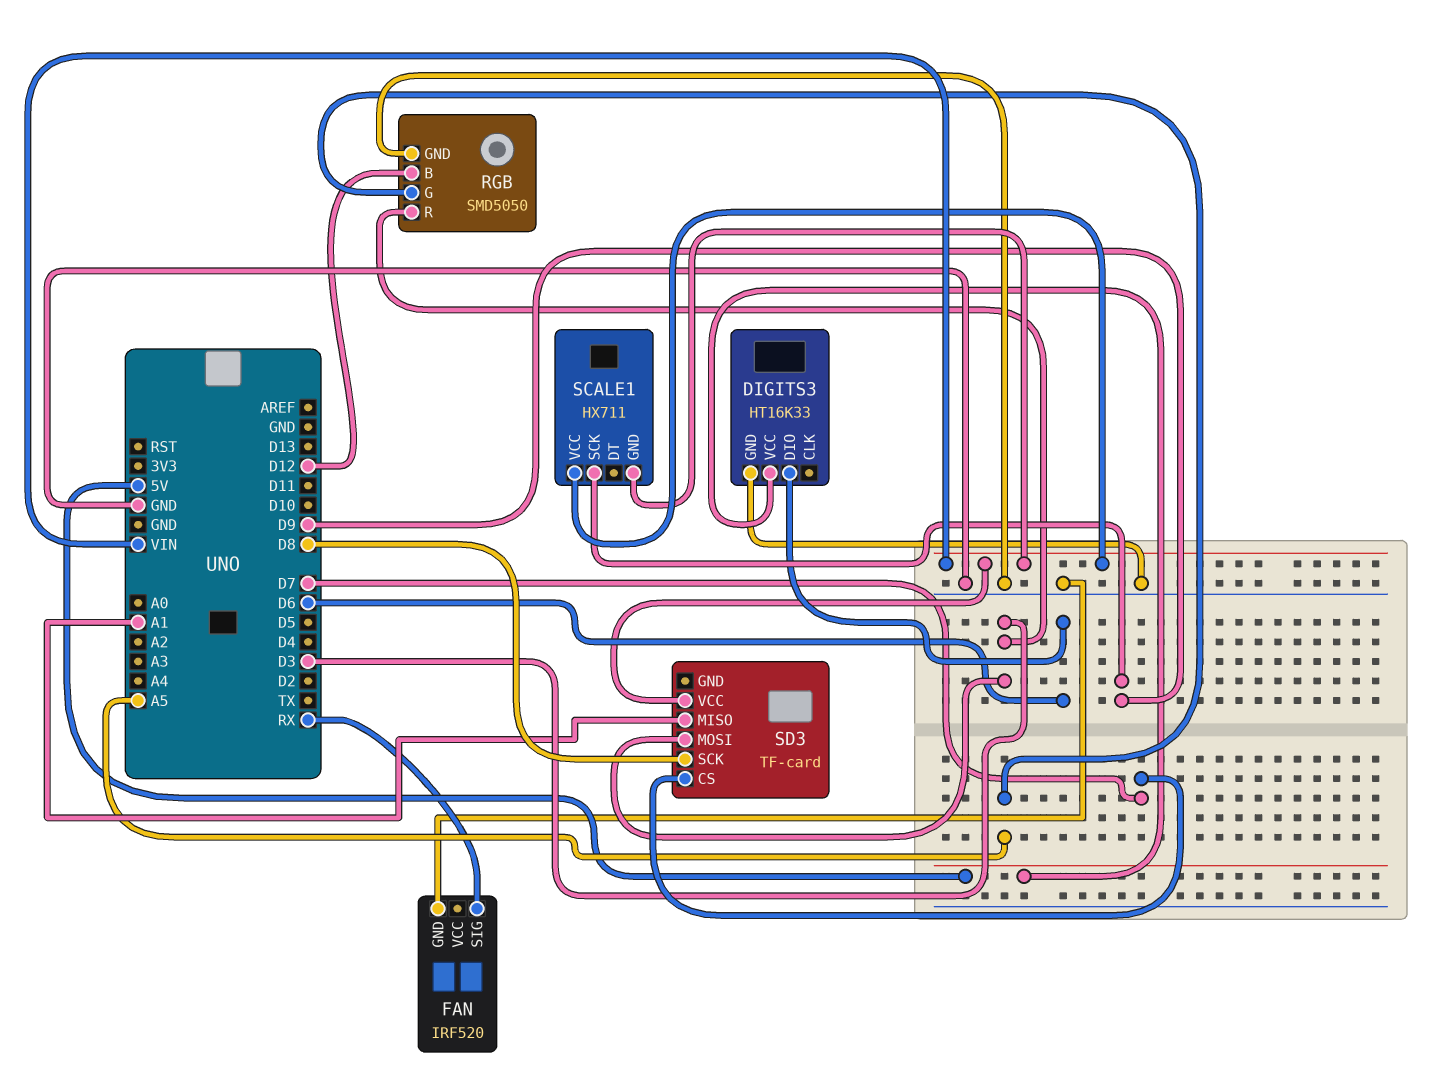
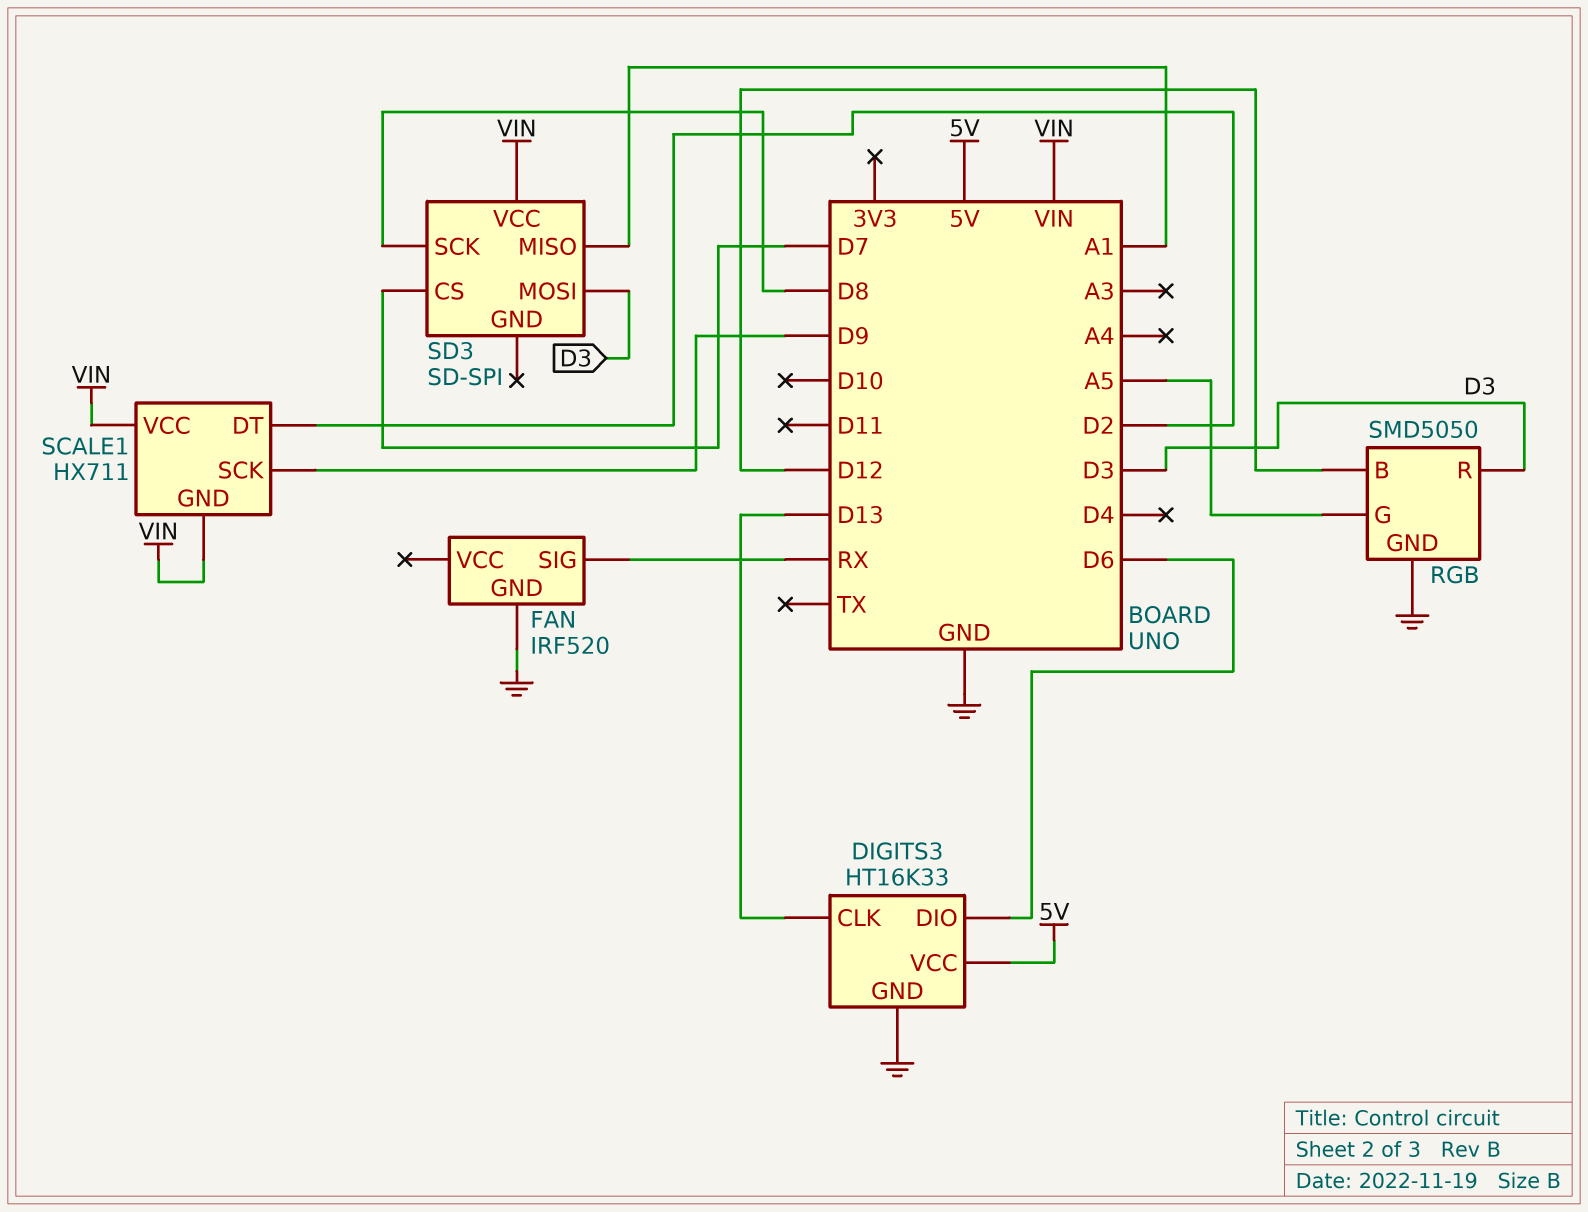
DIGITS3 pin CLK: none -> D13
SCALE1 pin DT: none -> D2
SD3: TF-card -> SD-SPI

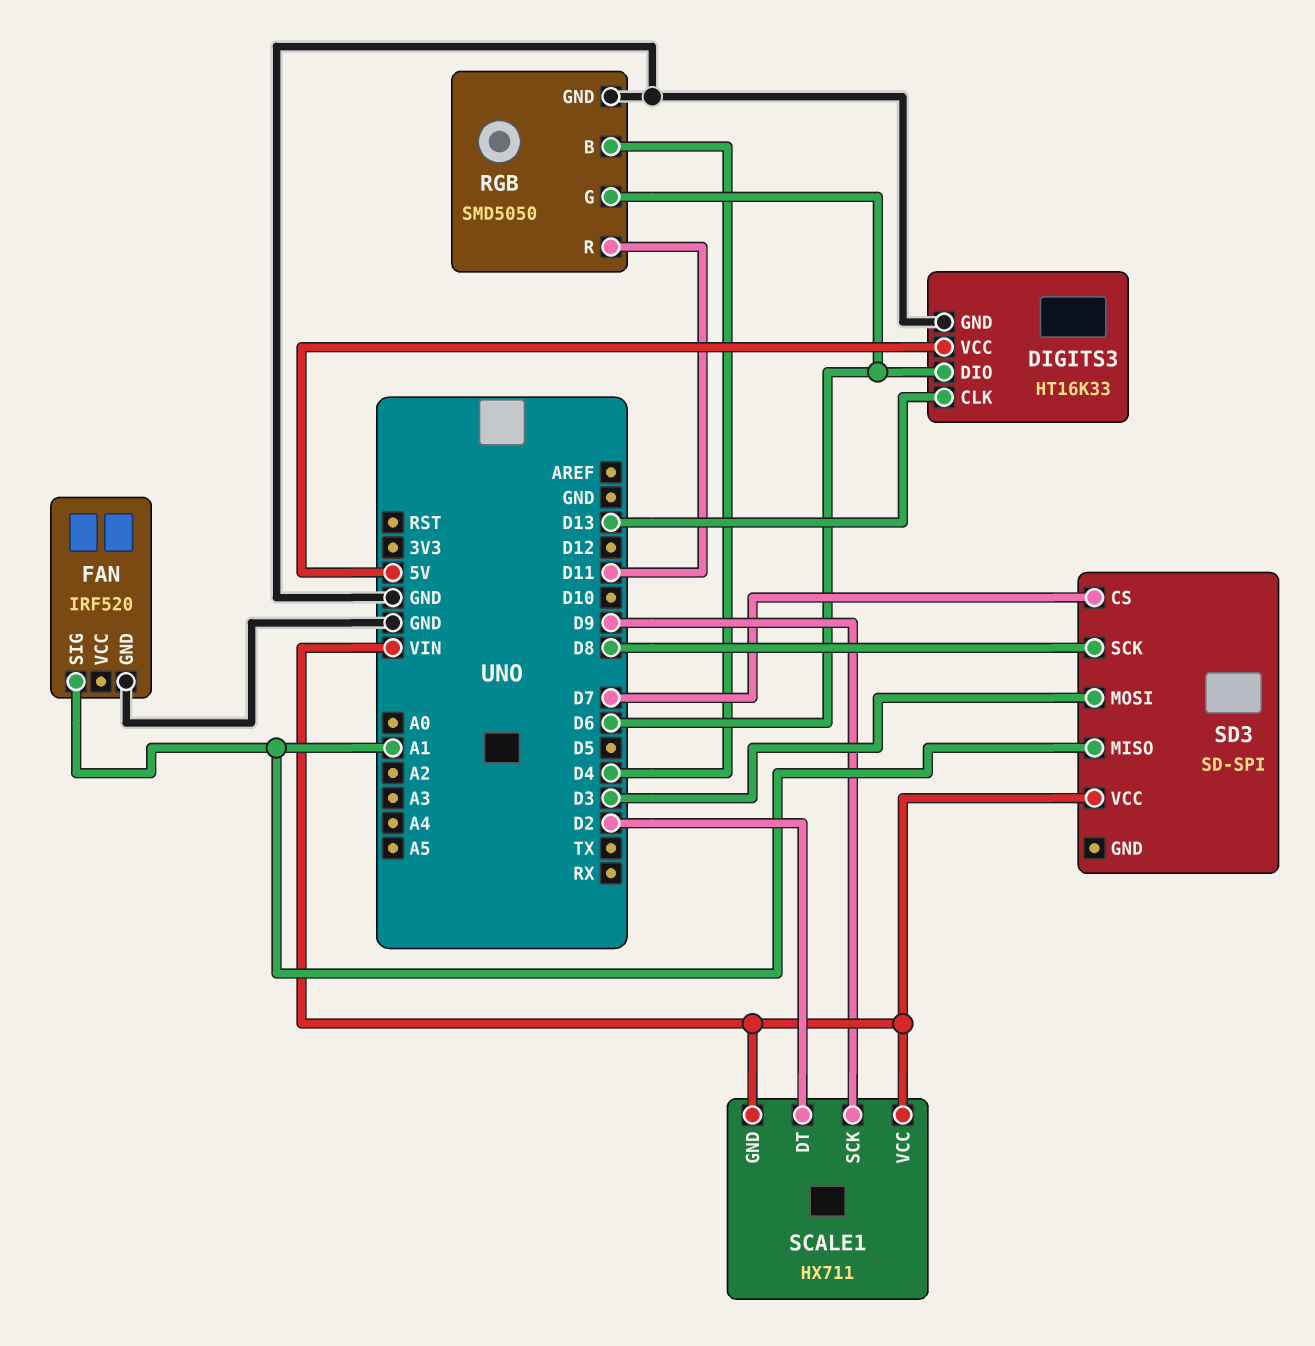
FAN pin SIG: RX -> A1
RGB pin B: D12 -> D4
RGB pin G: A5 -> D6
RGB pin R: D3 -> D11

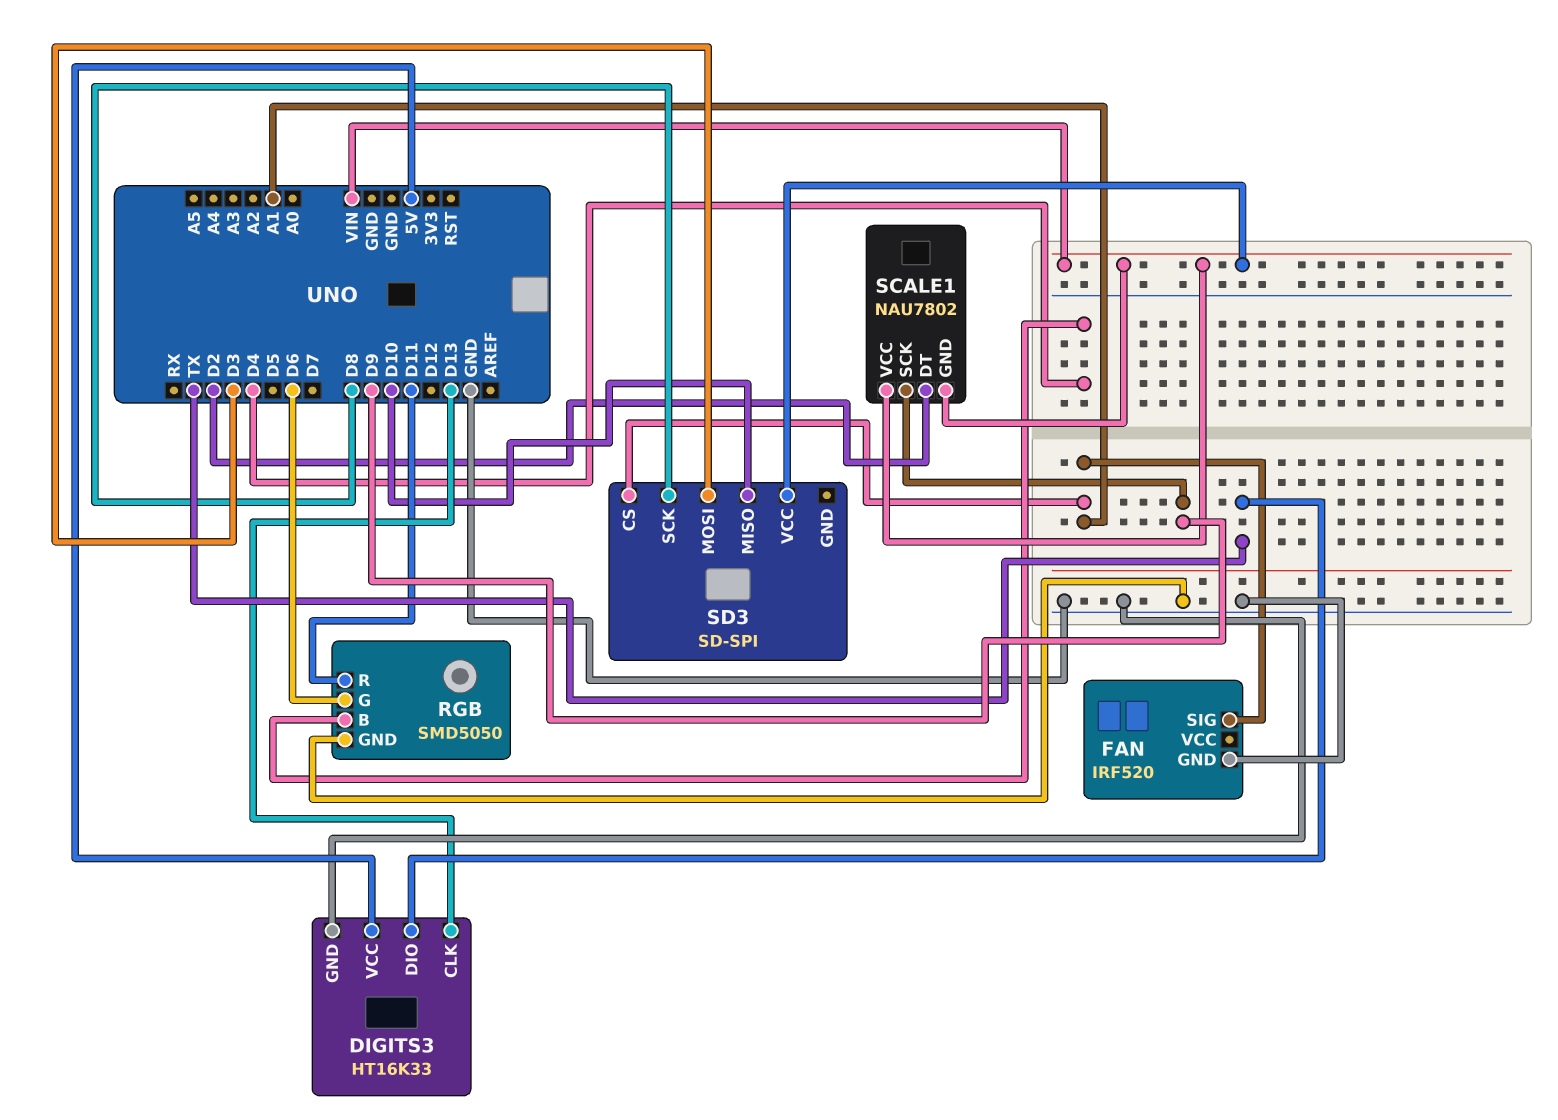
DIGITS3 pin DIO: D6 -> TX
SCALE1: HX711 -> NAU7802
SD3 pin CS: D7 -> A1
SD3 pin MISO: A1 -> D10

